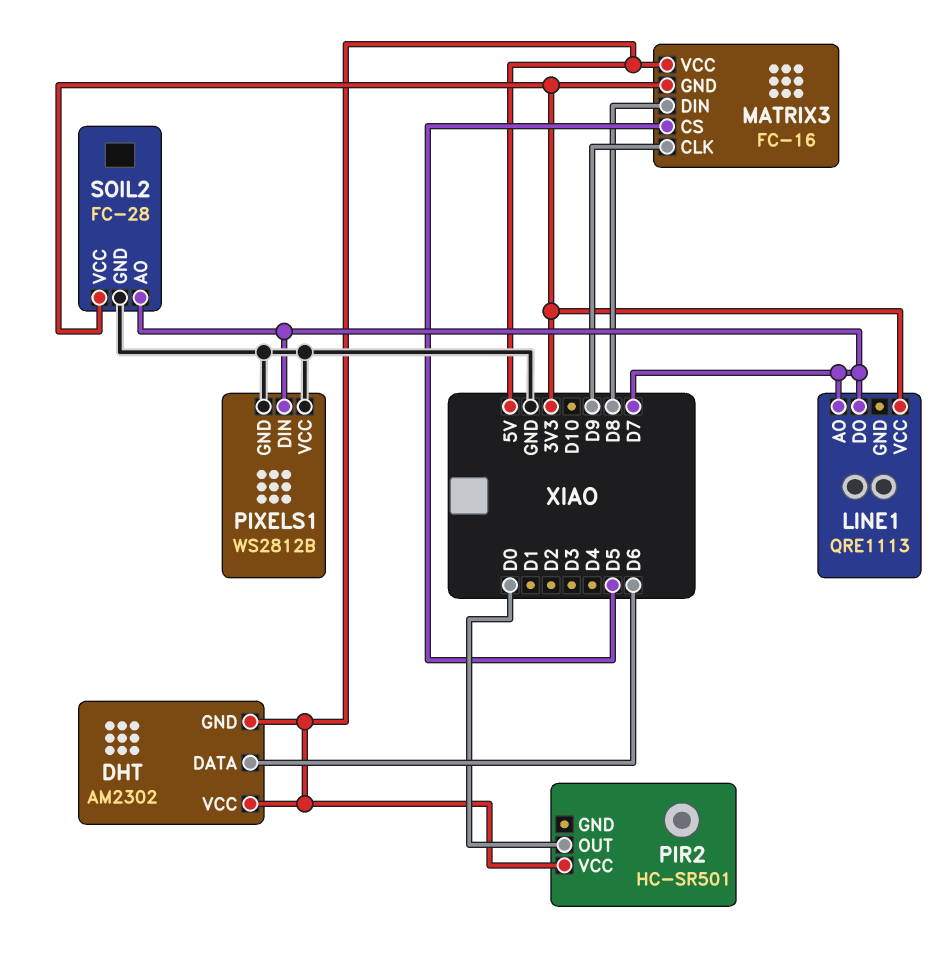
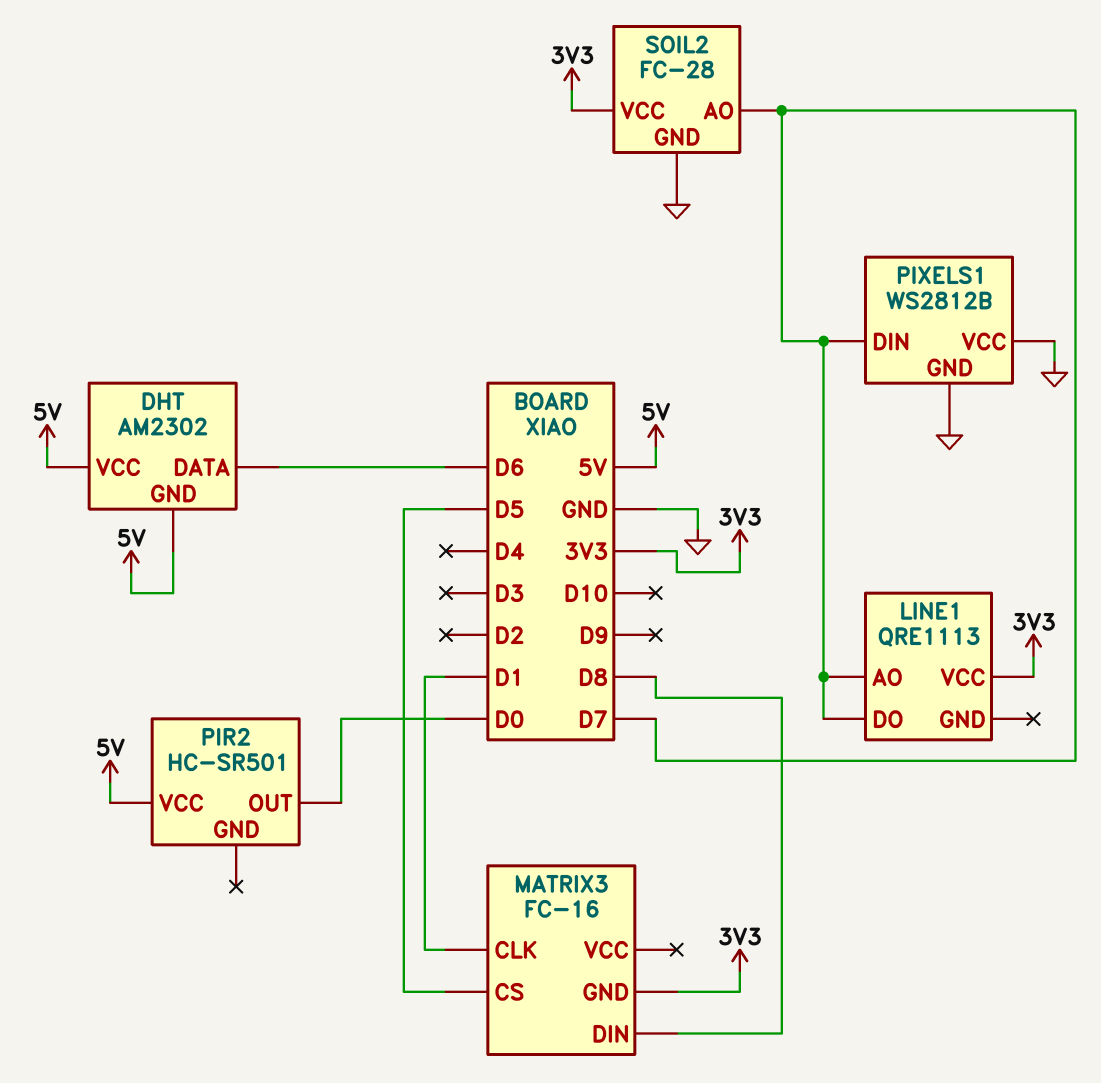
MATRIX3 pin CLK: D9 -> D1
MATRIX3 pin VCC: 5V -> none

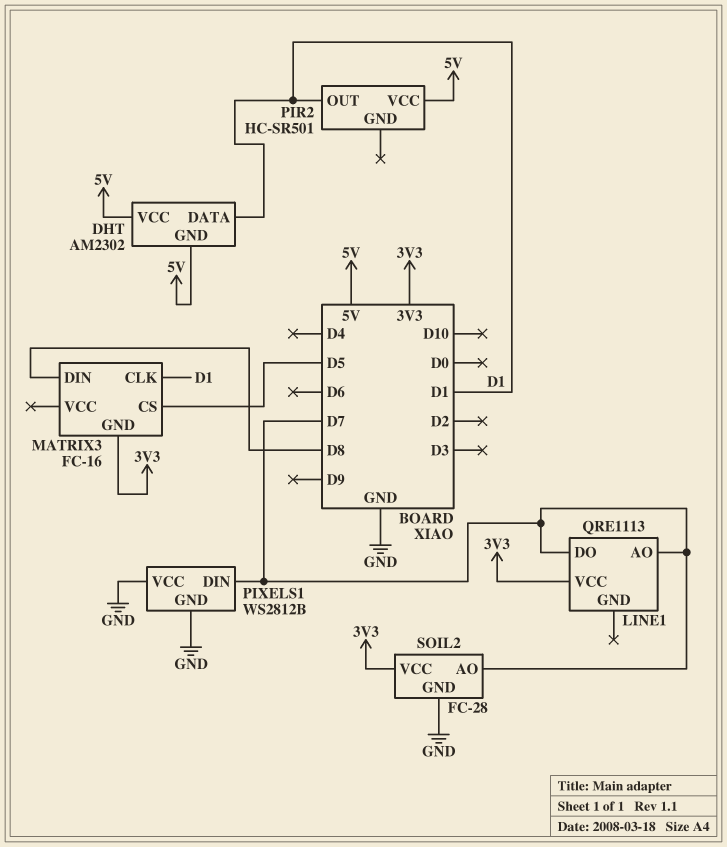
DHT pin DATA: D6 -> D1
PIR2 pin OUT: D0 -> D1

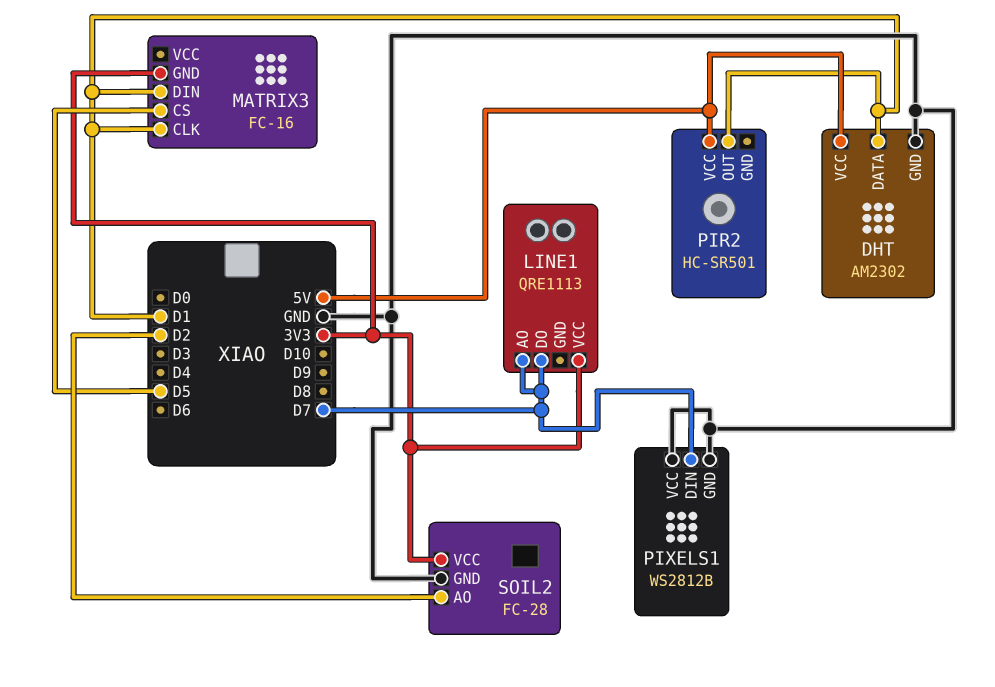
DHT pin GND: 5V -> GND
MATRIX3 pin DIN: D8 -> D1
SOIL2 pin AO: D7 -> D2

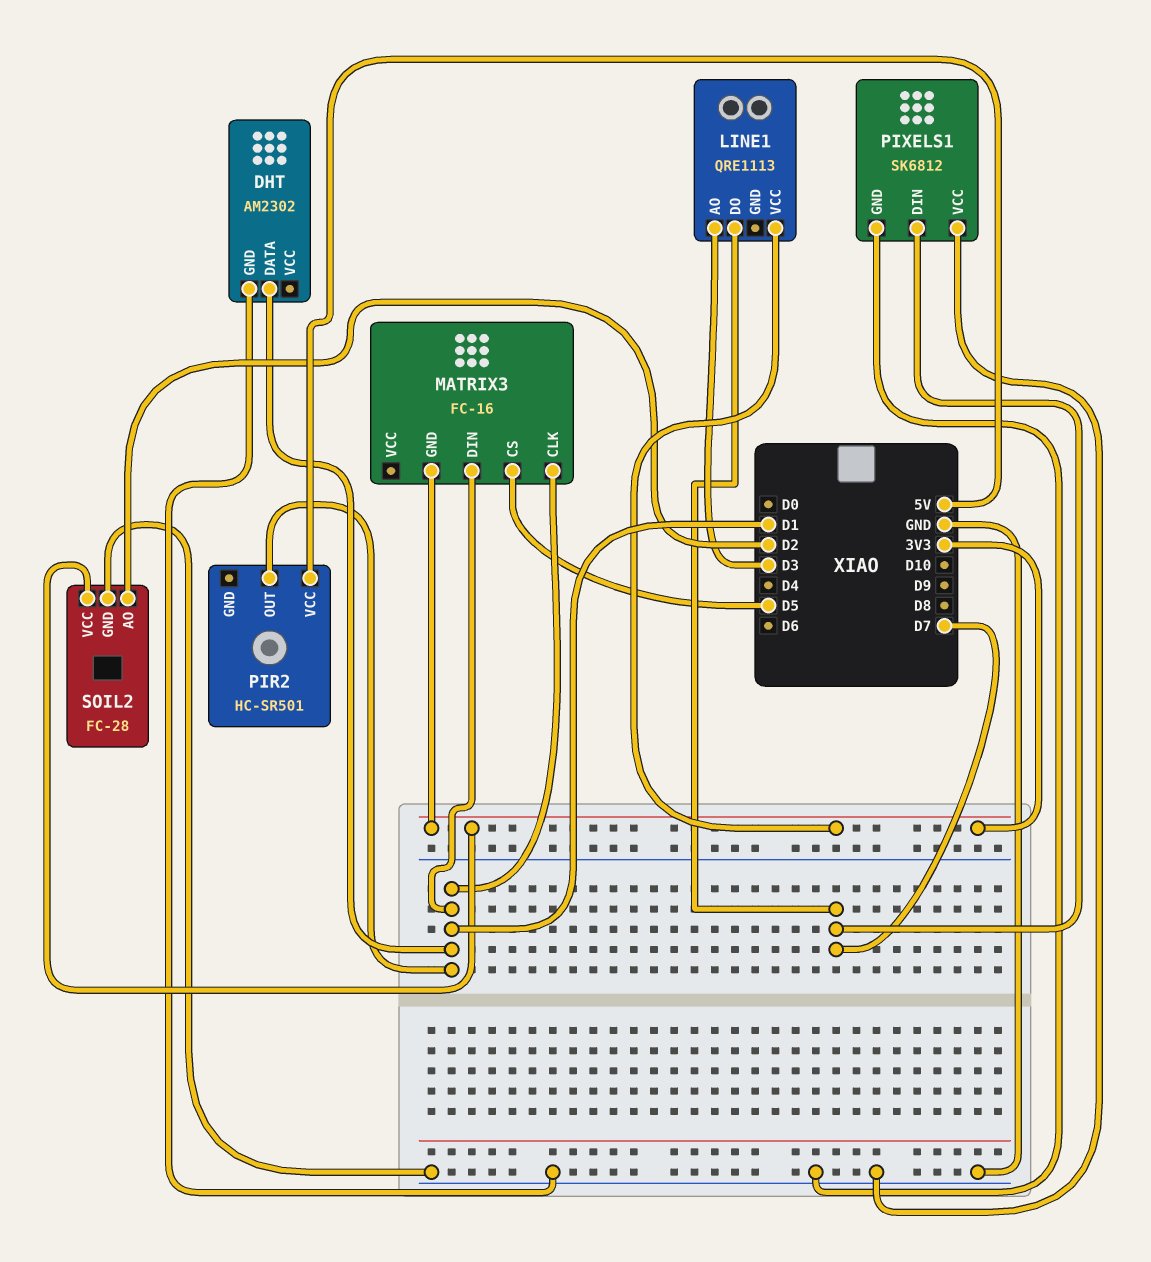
DHT pin VCC: 5V -> none
LINE1 pin AO: D7 -> D3
PIXELS1: WS2812B -> SK6812

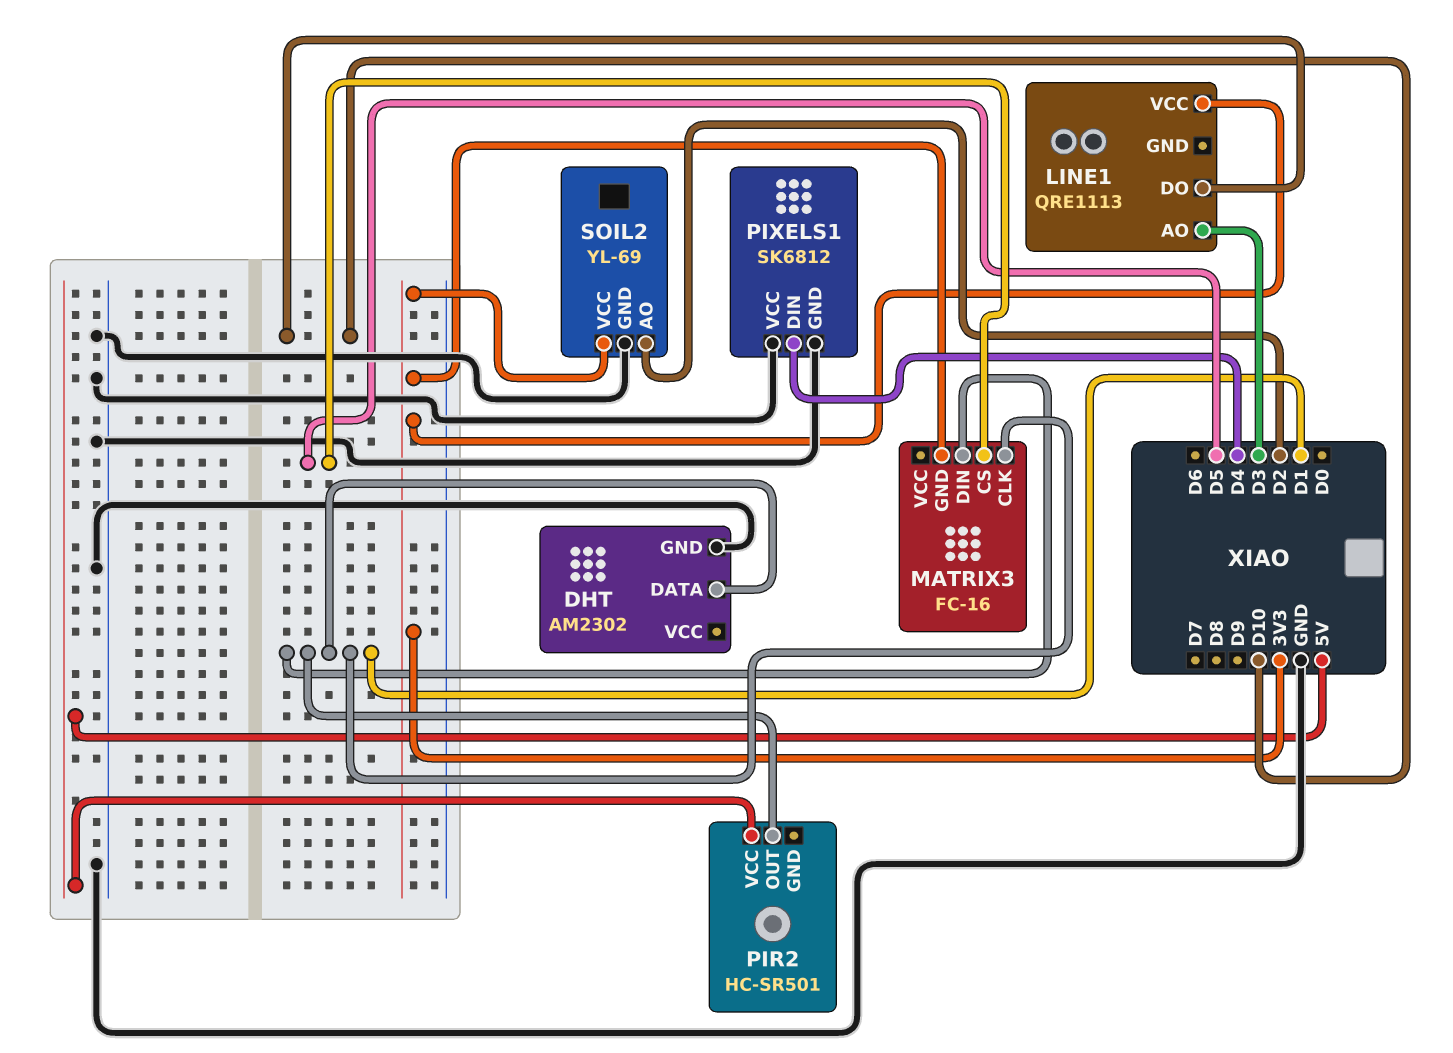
LINE1 pin DO: D7 -> D10
PIXELS1 pin DIN: D7 -> D4
SOIL2: FC-28 -> YL-69

